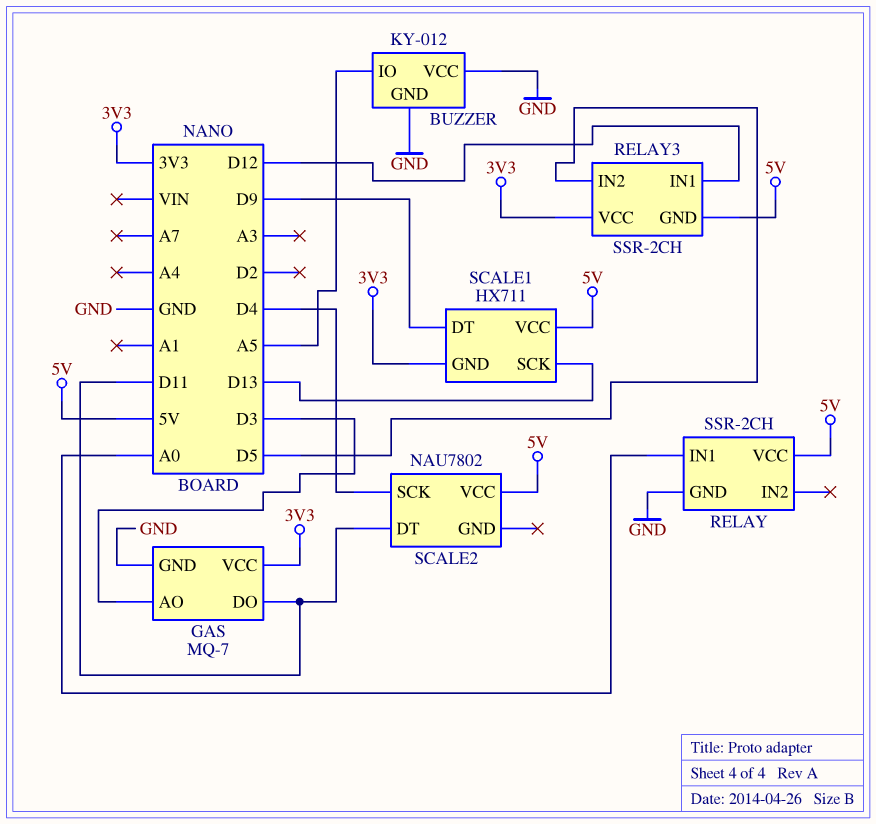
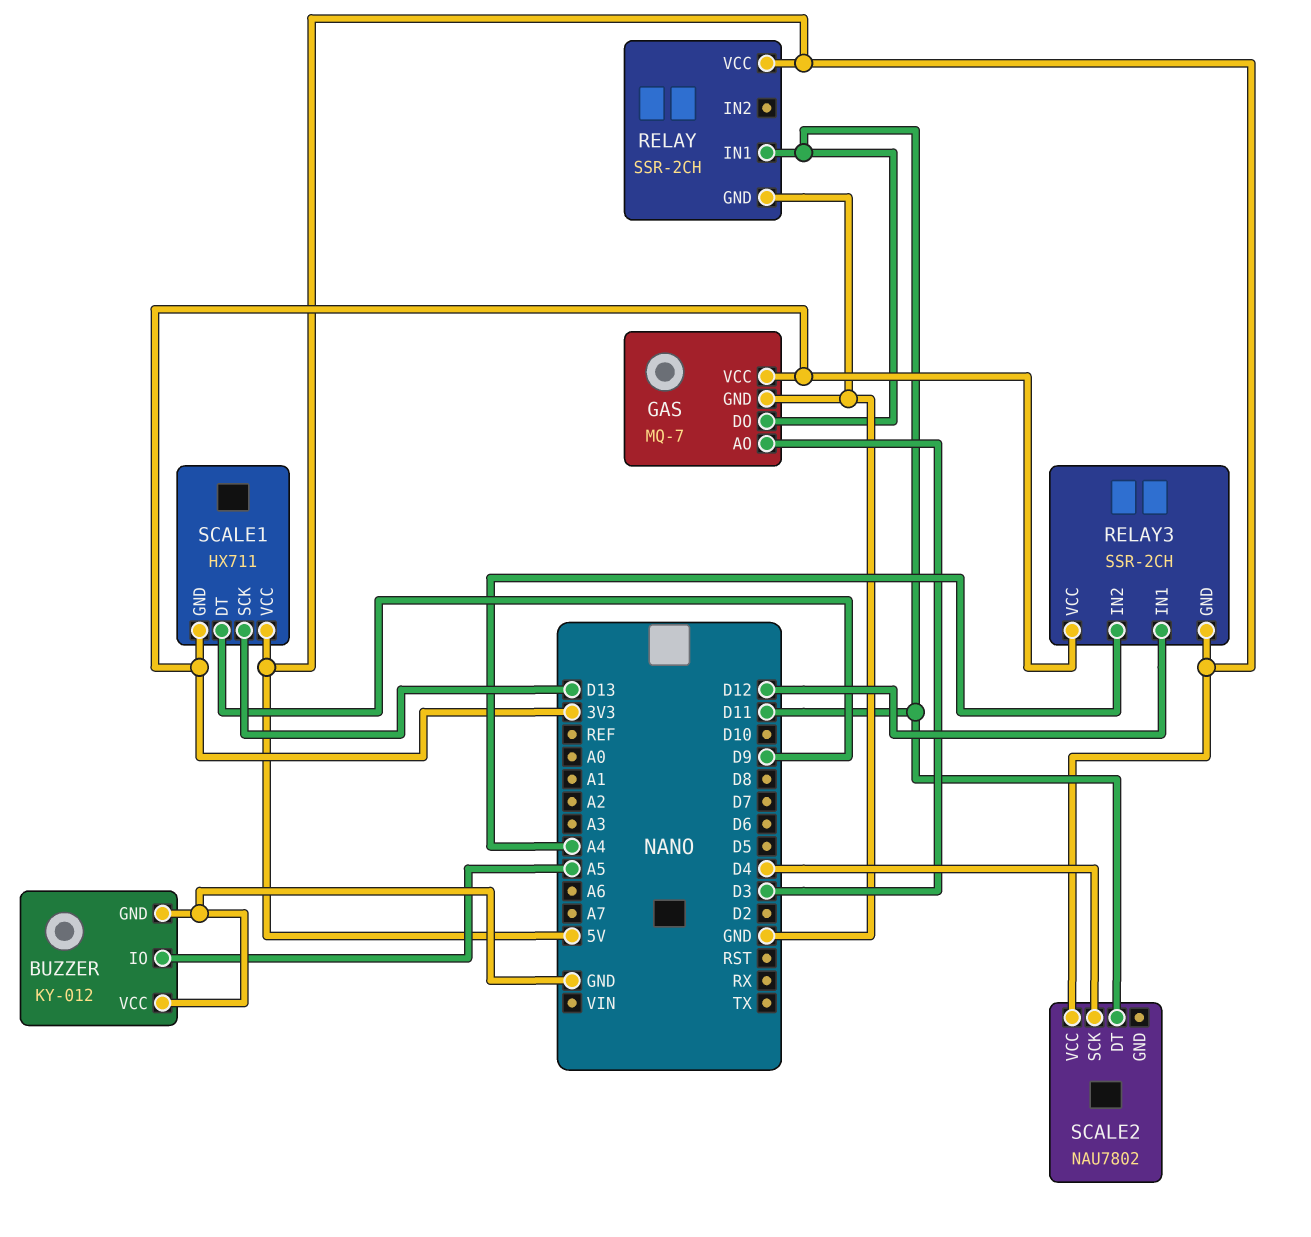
RELAY pin IN1: A0 -> D11
RELAY3 pin IN2: D5 -> A4

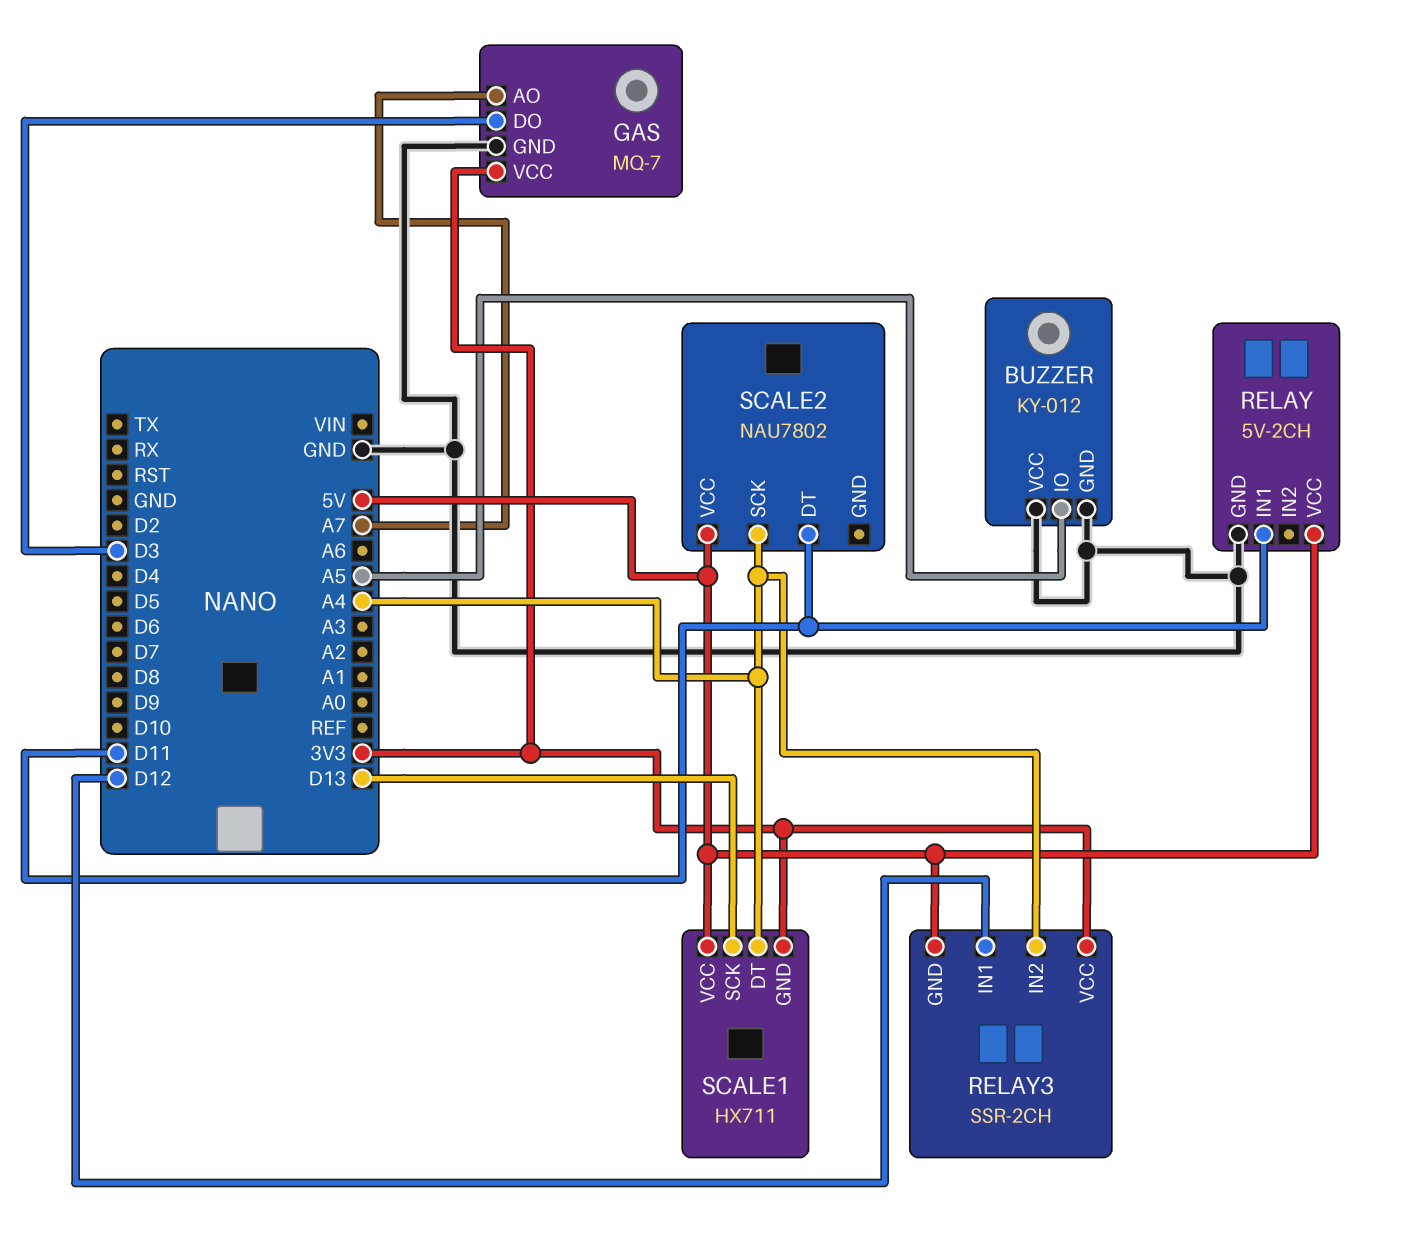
GAS pin AO: D3 -> A7
GAS pin DO: D11 -> D3
RELAY: SSR-2CH -> 5V-2CH
SCALE1 pin DT: D9 -> A4
SCALE2 pin SCK: D4 -> A4

